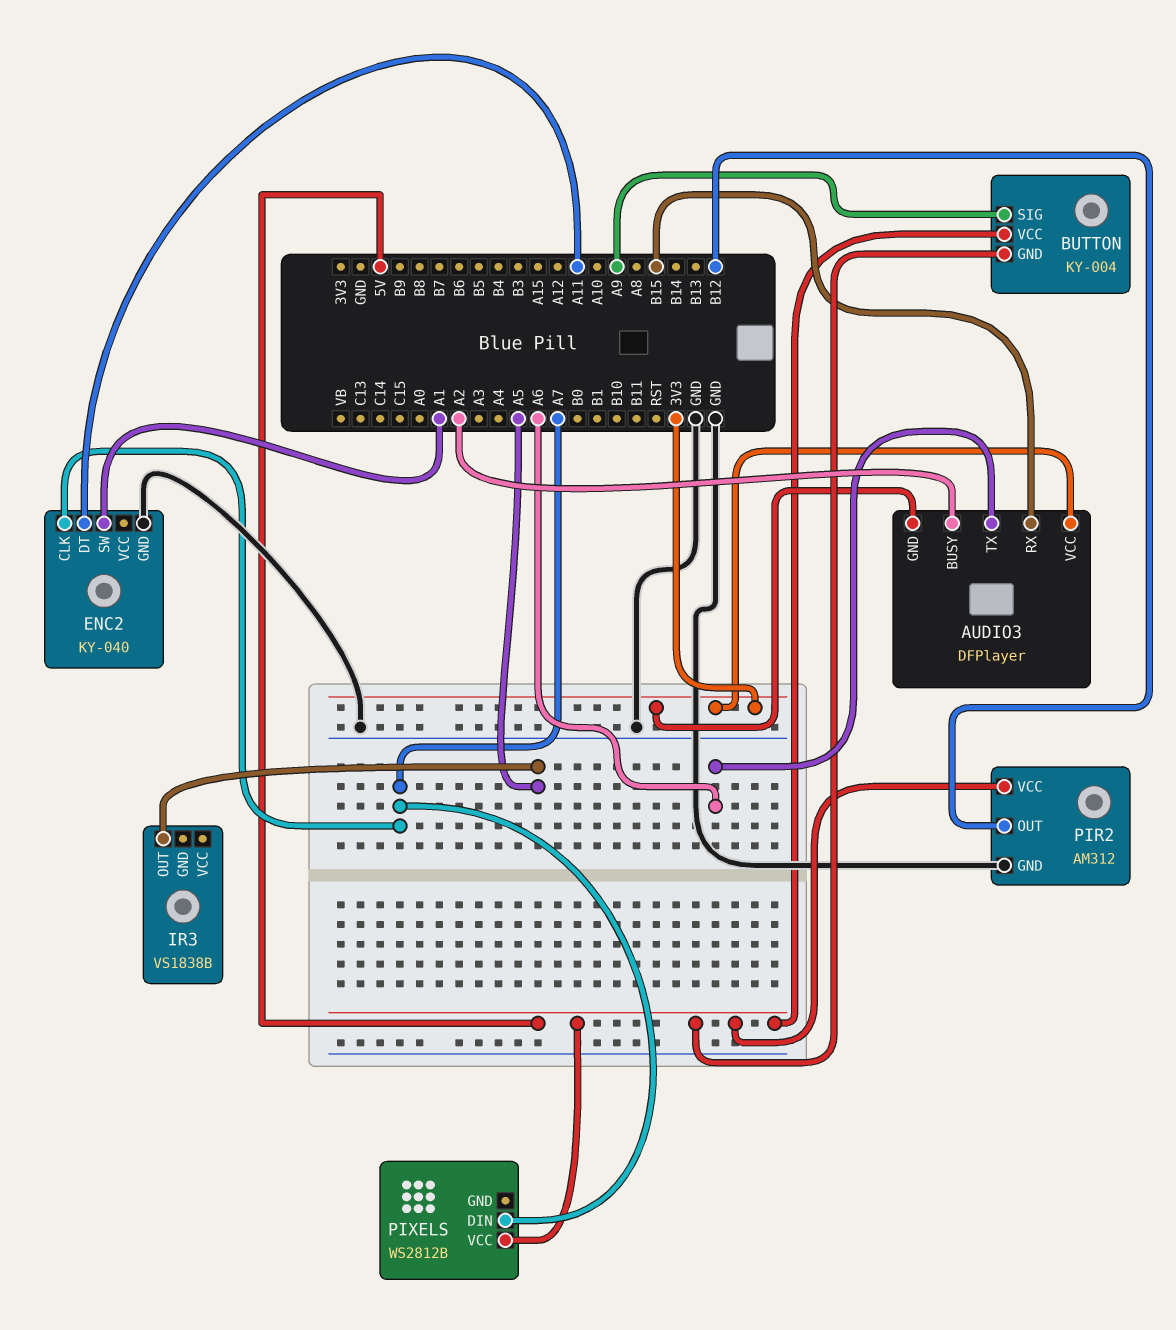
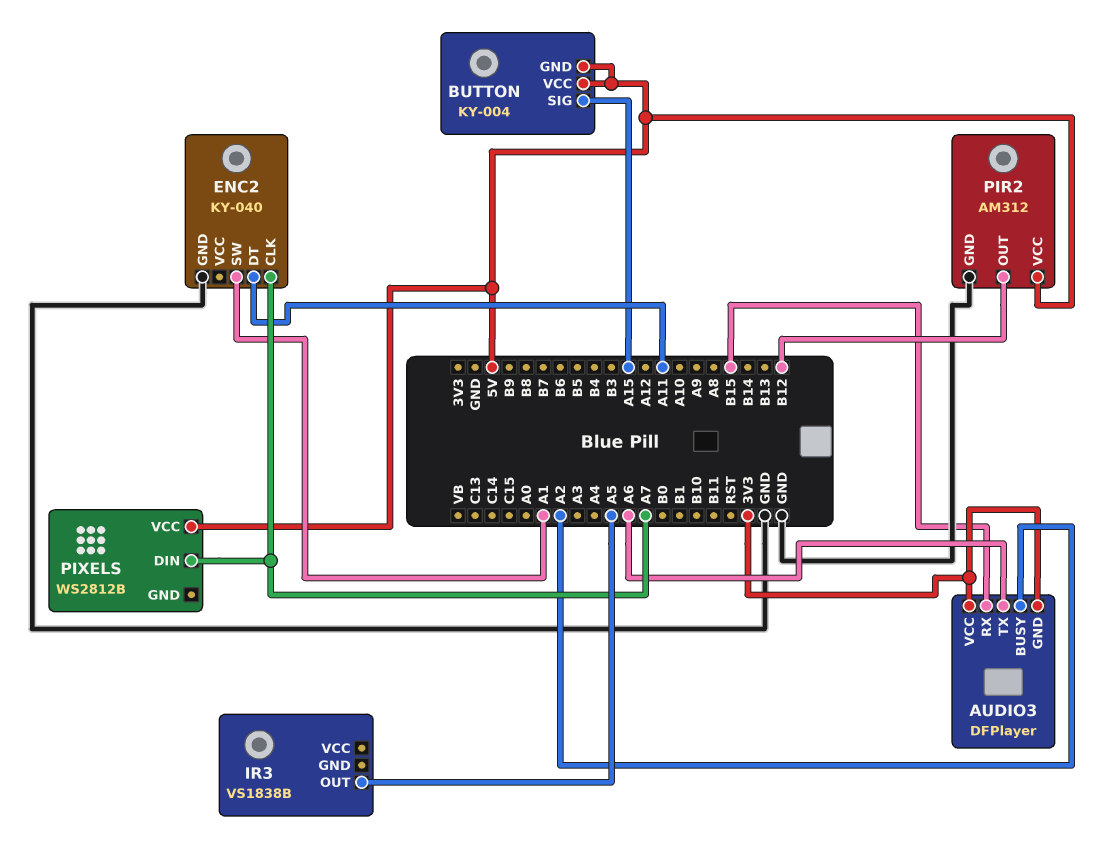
BUTTON pin SIG: A9 -> A15

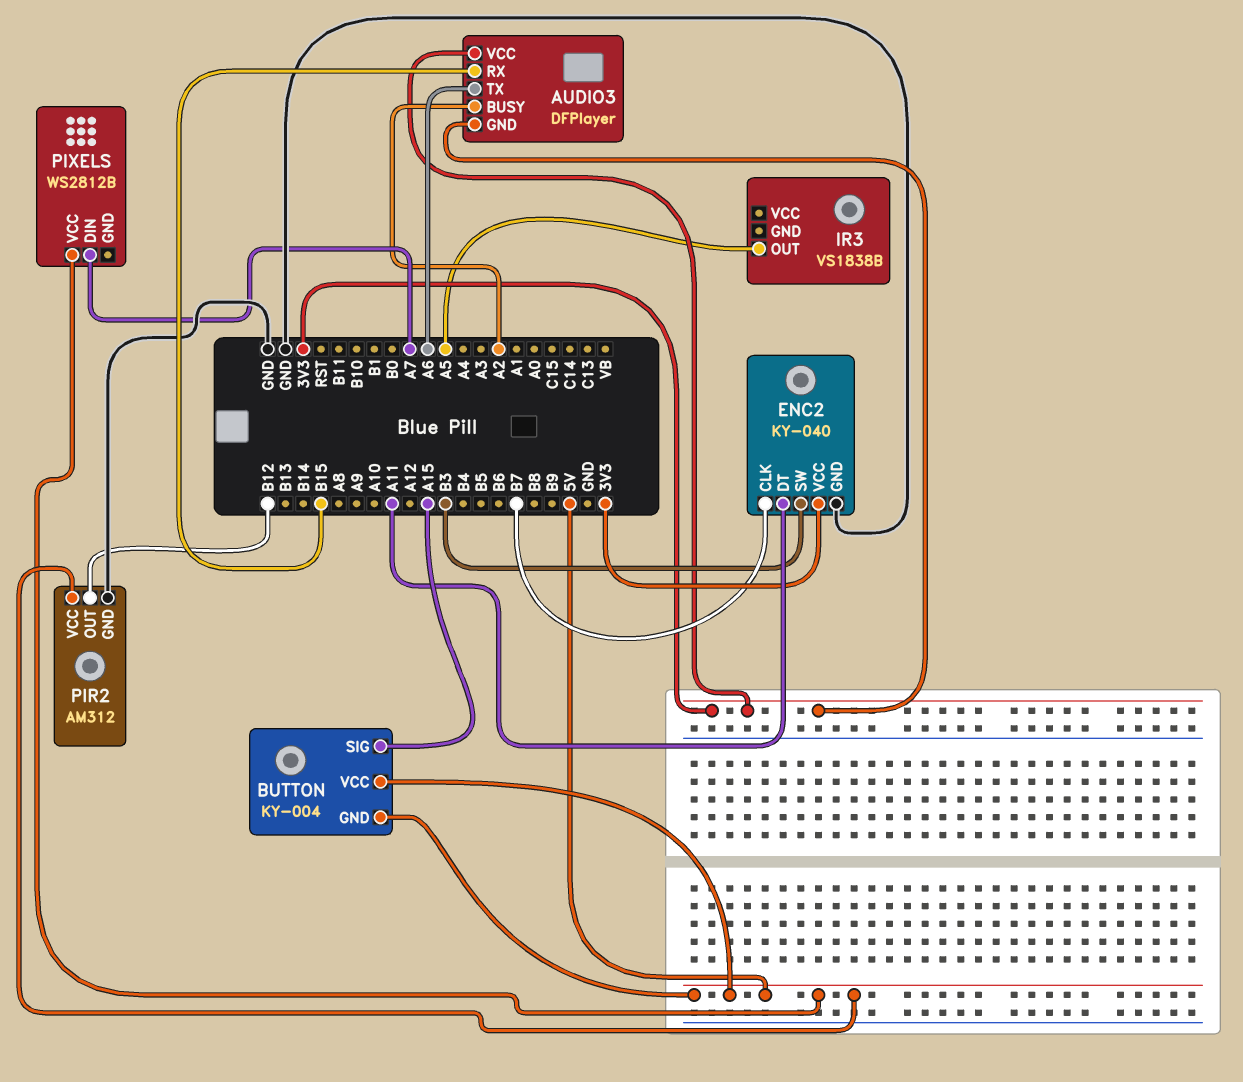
ENC2 pin CLK: A7 -> B7
ENC2 pin SW: A1 -> B3
ENC2 pin VCC: none -> 3V3

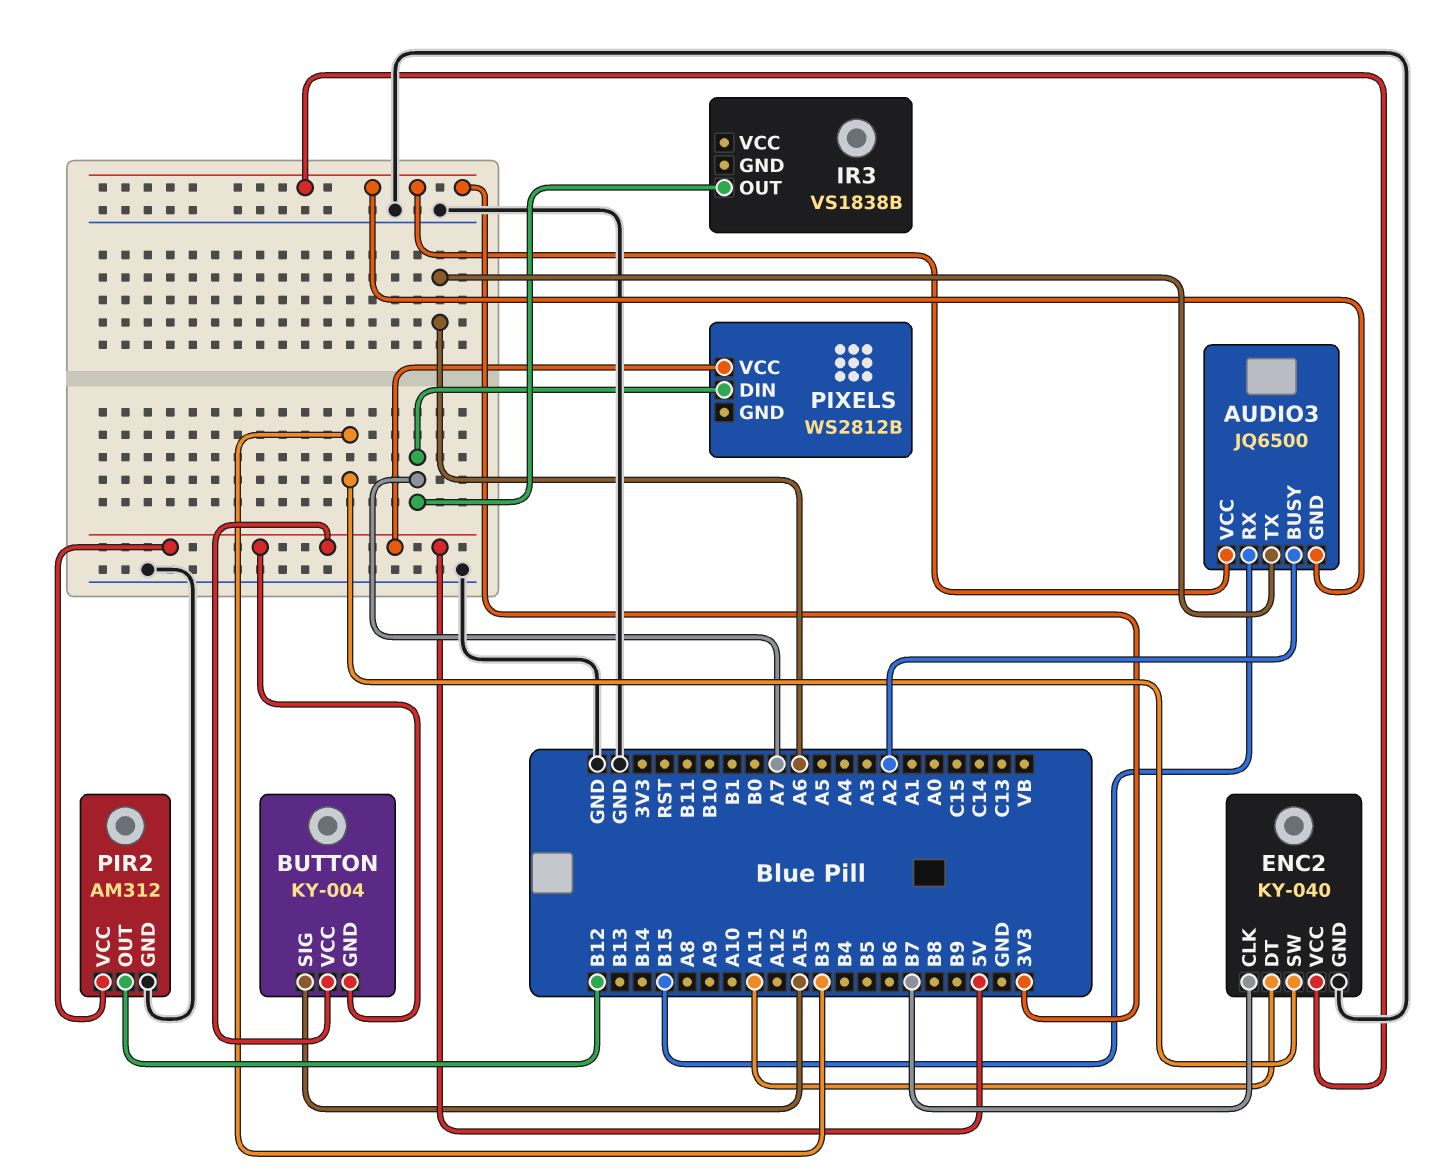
AUDIO3: DFPlayer -> JQ6500
IR3 pin OUT: A5 -> A7

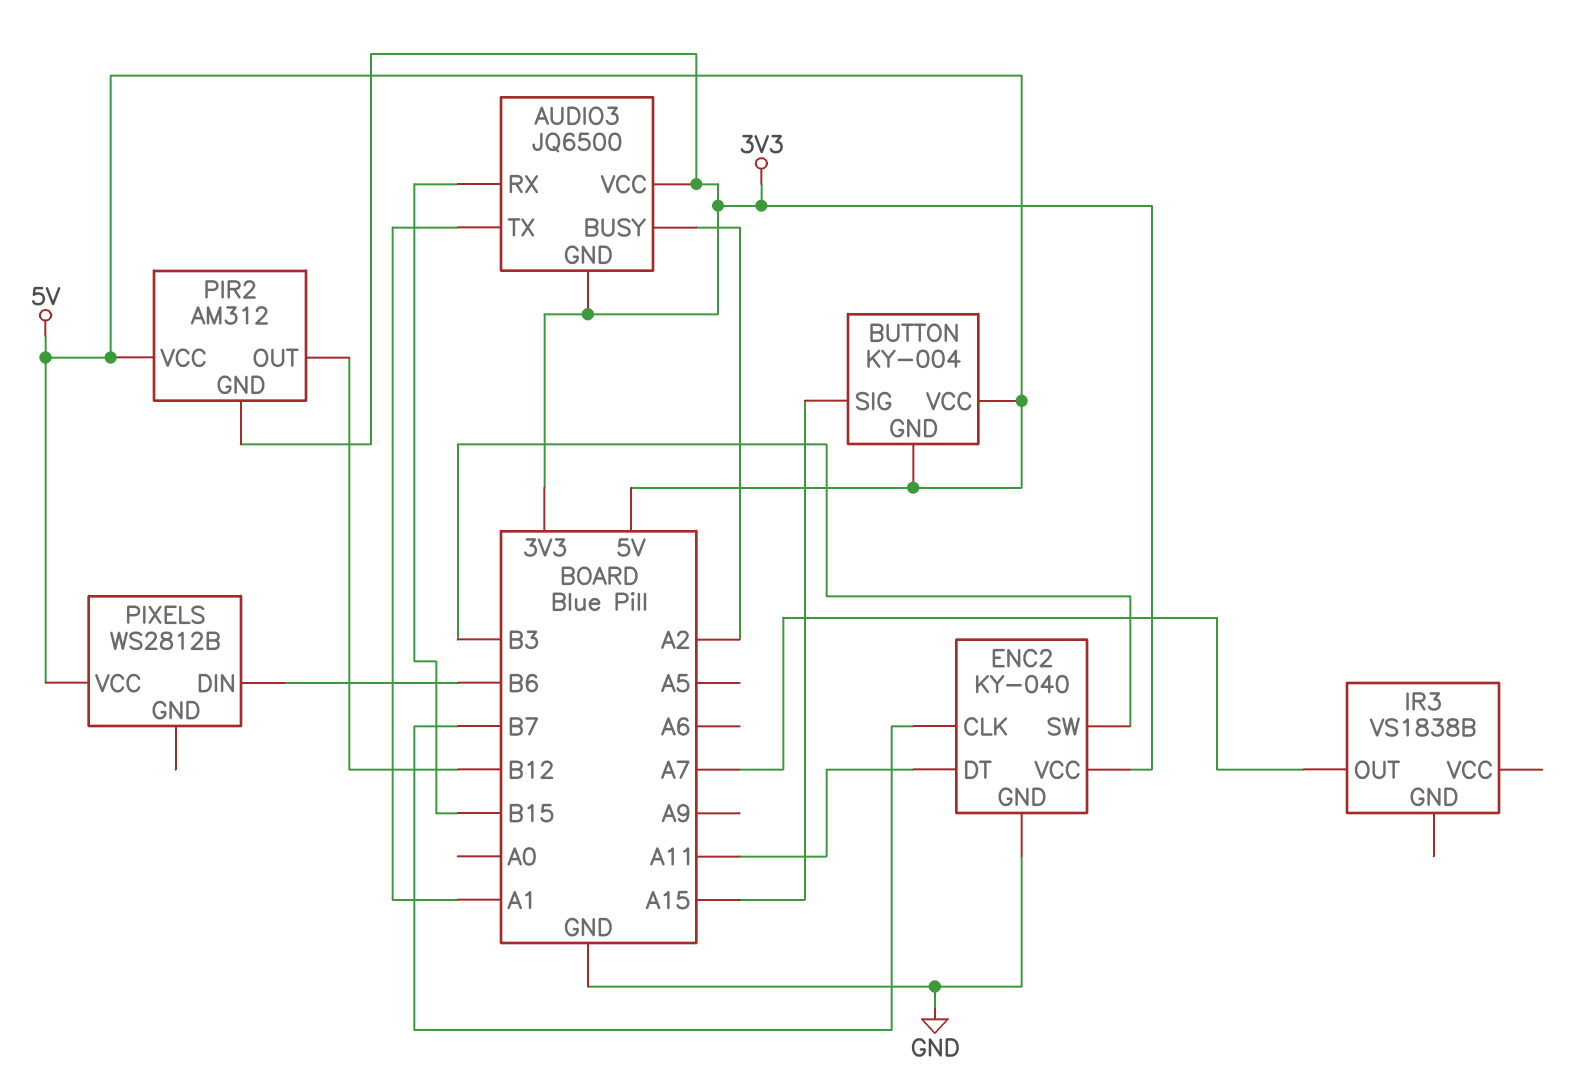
AUDIO3 pin TX: A6 -> A1
PIR2 pin GND: GND -> 3V3
PIXELS pin DIN: A7 -> B6

